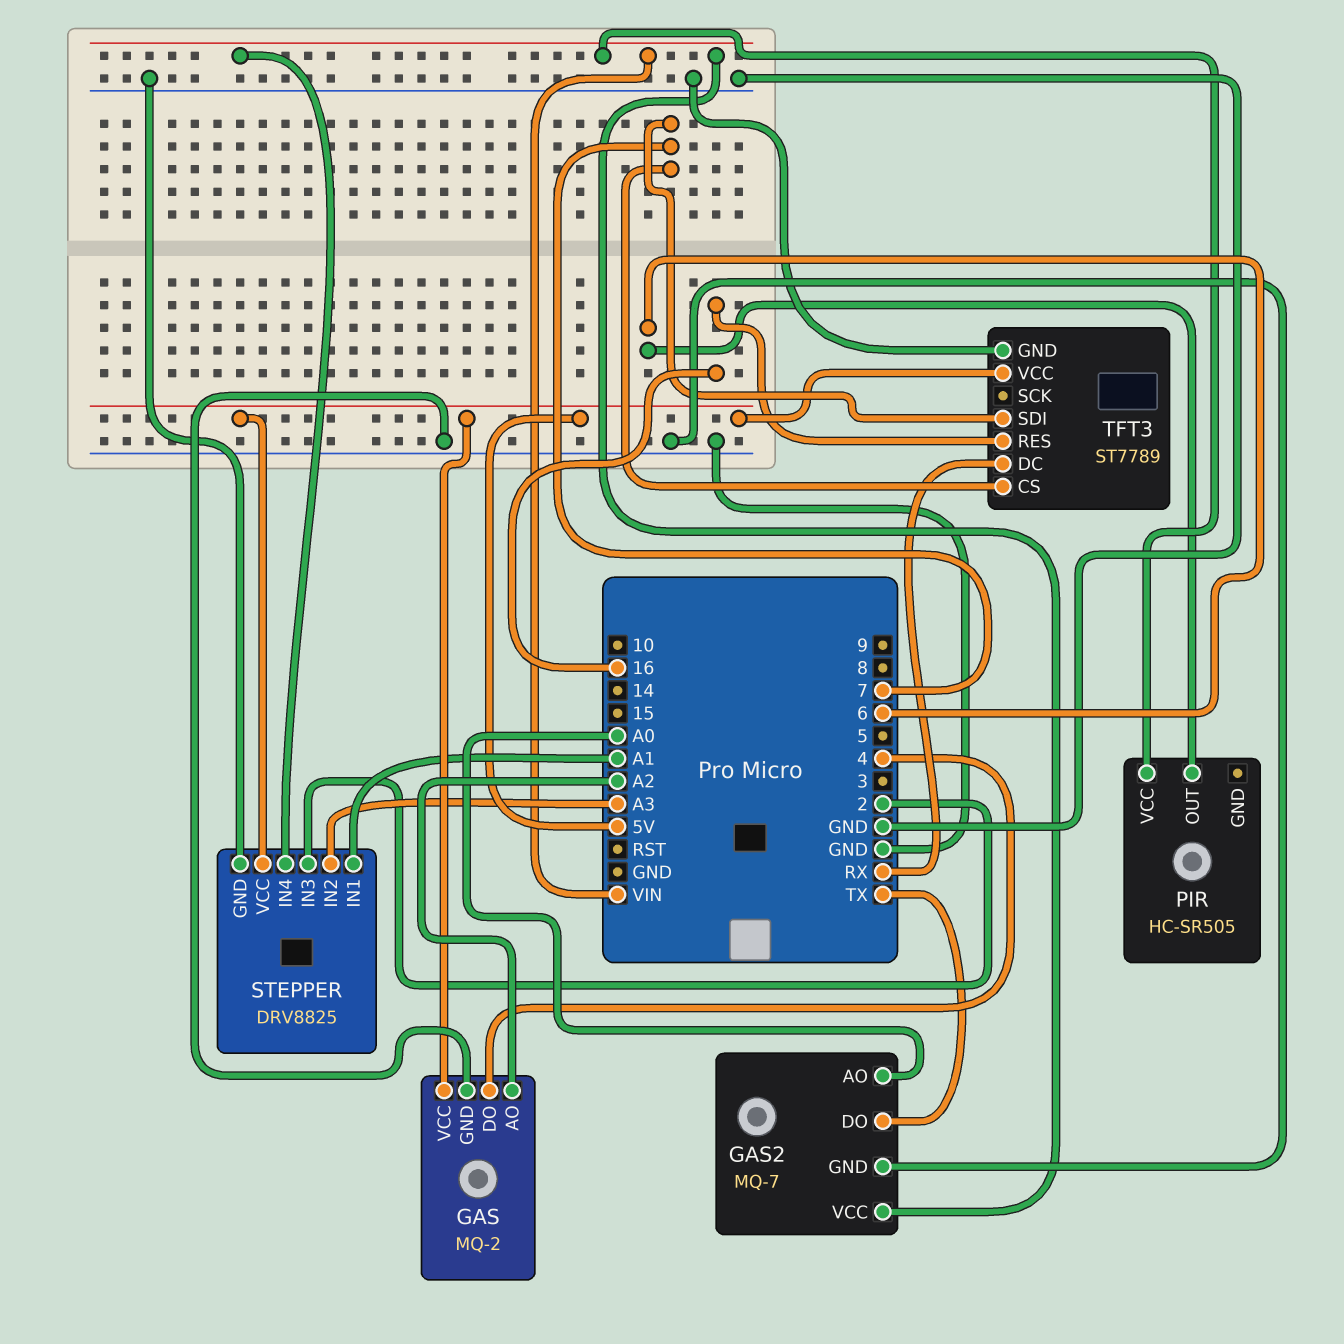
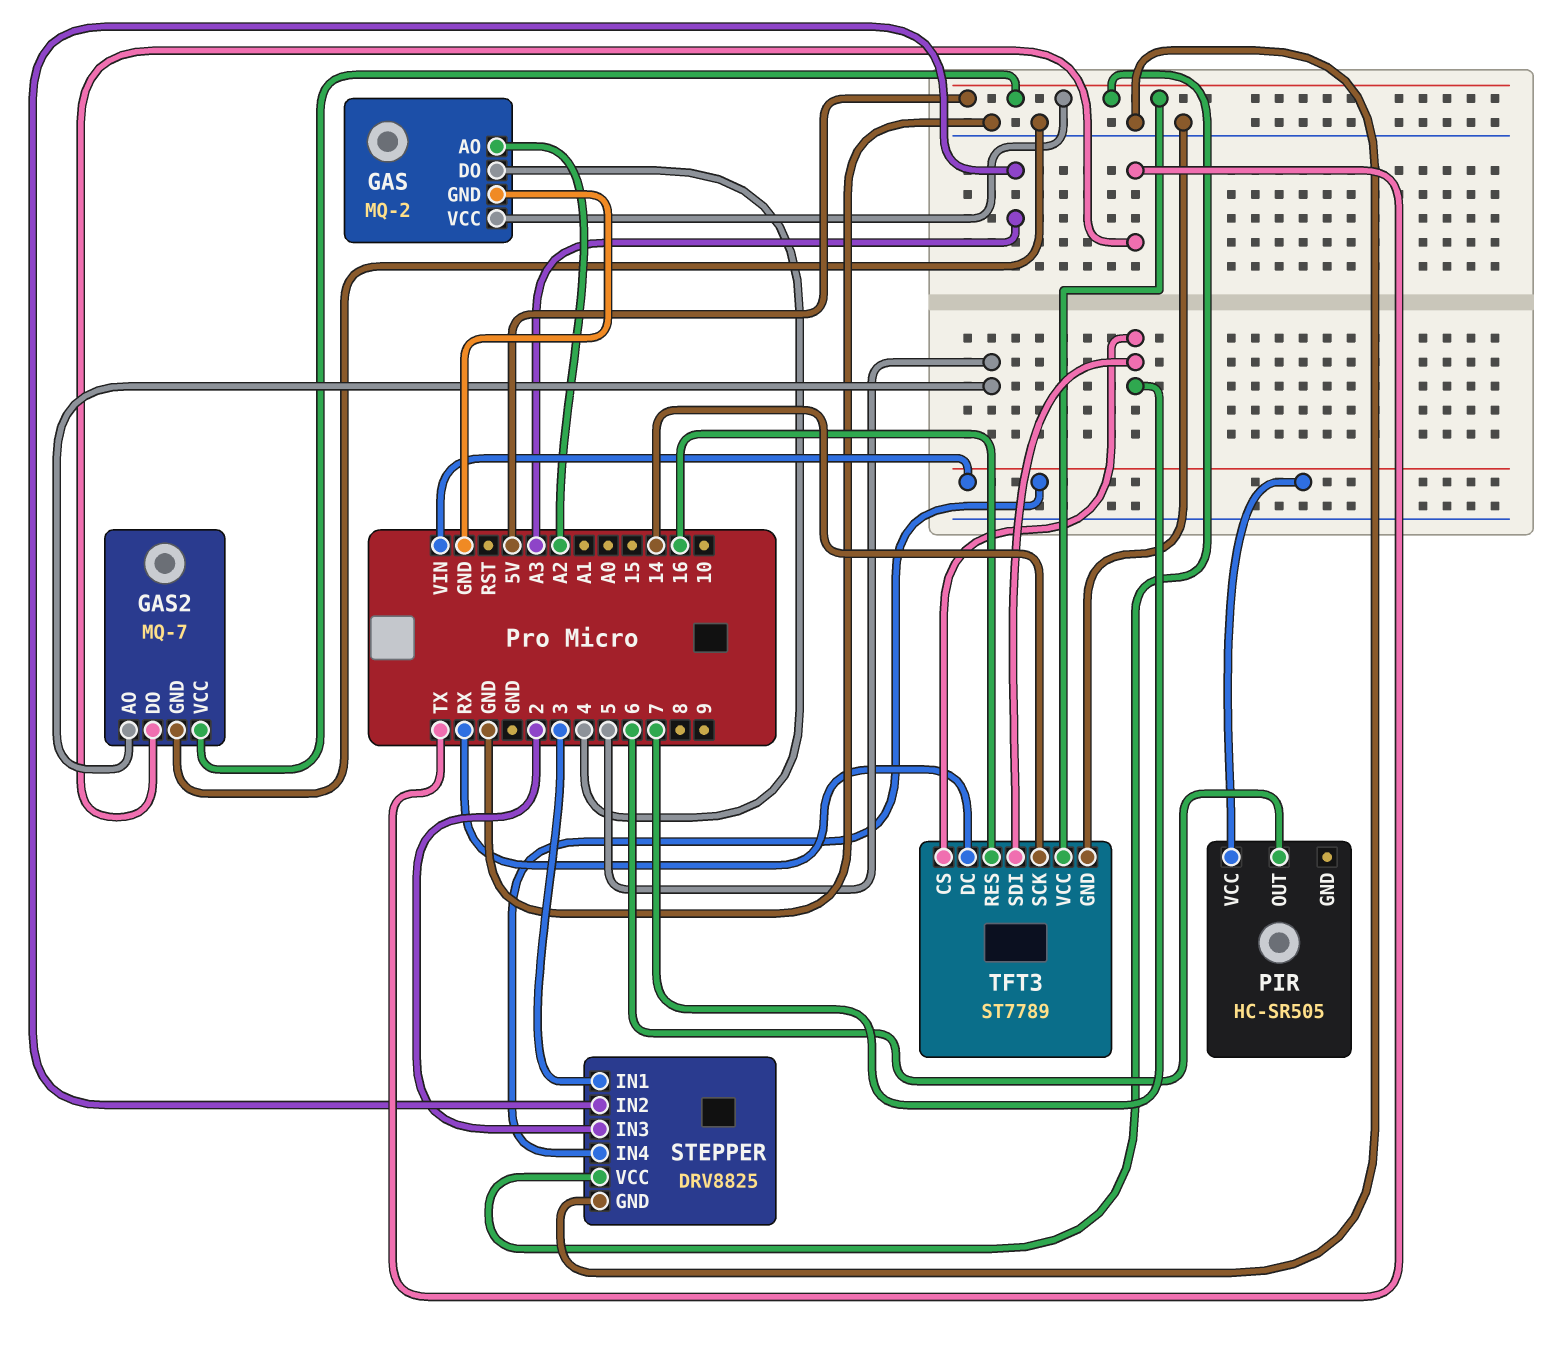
GAS2 pin AO: A0 -> 5
GAS2 pin VCC: VIN -> 5V
STEPPER pin IN1: A1 -> 3
TFT3 pin SCK: none -> 14

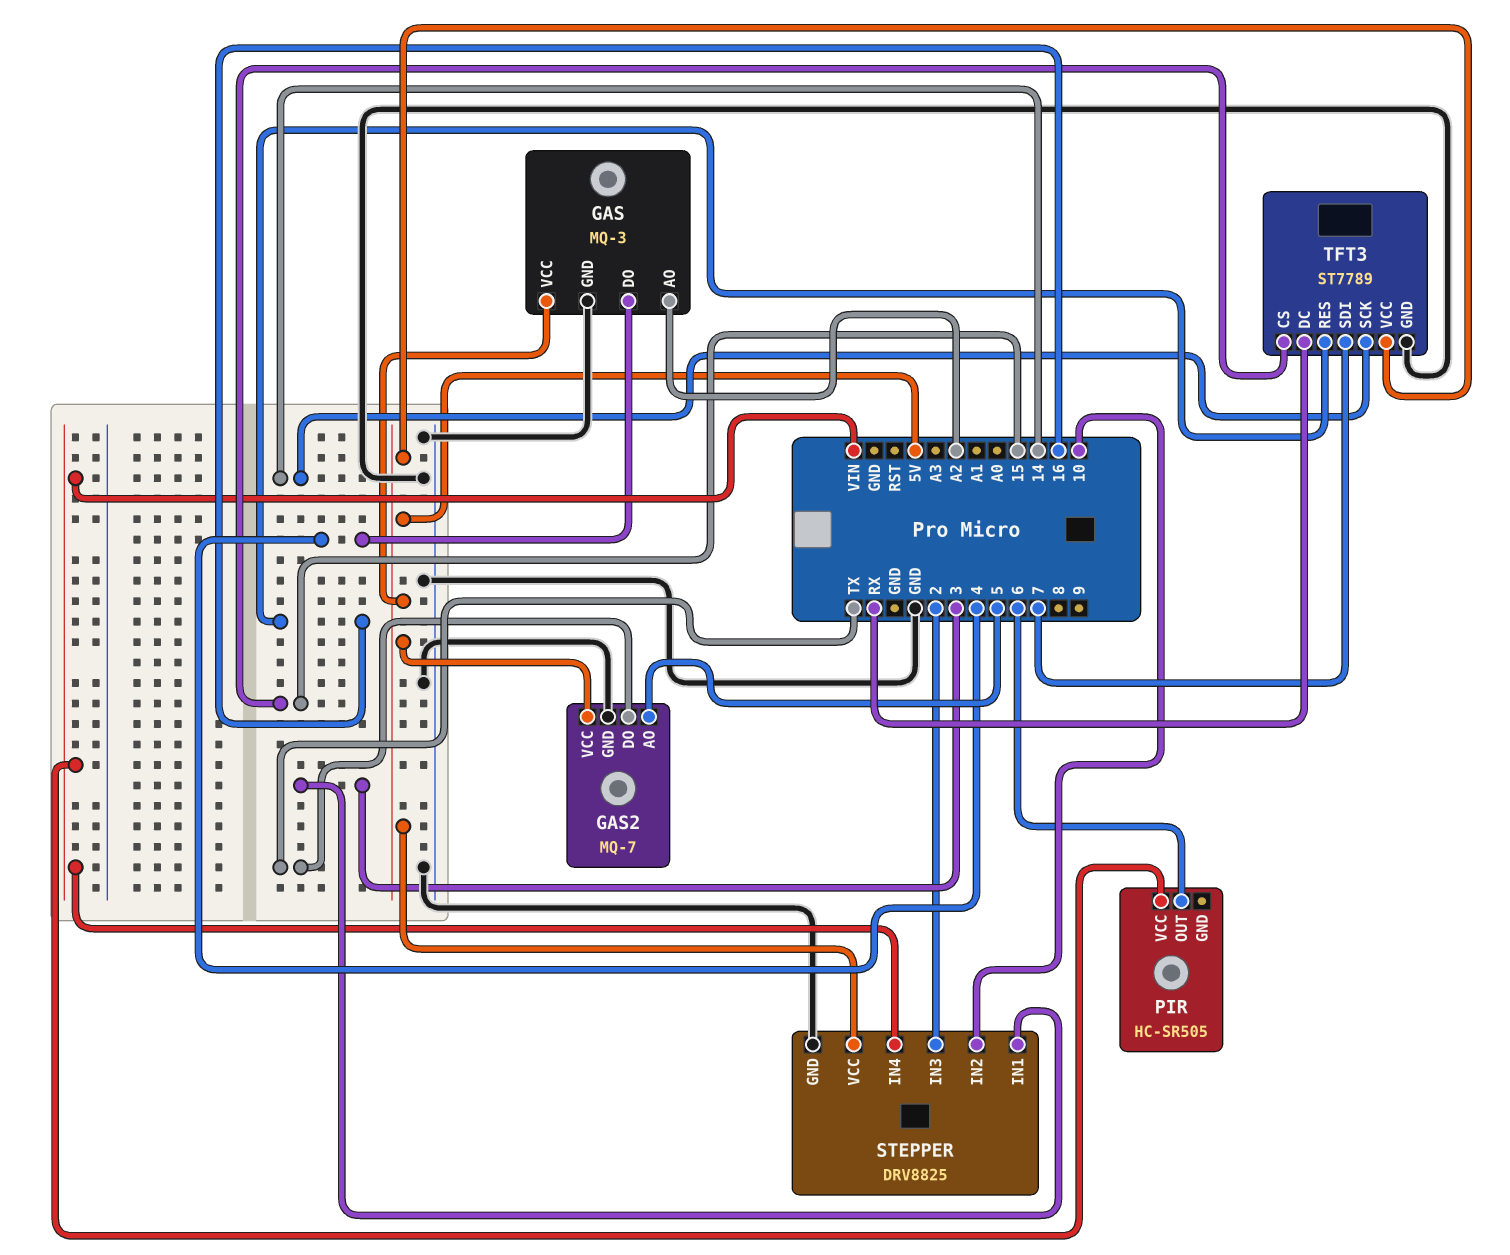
GAS: MQ-2 -> MQ-3
STEPPER pin IN2: A3 -> 10
TFT3 pin CS: 7 -> 15

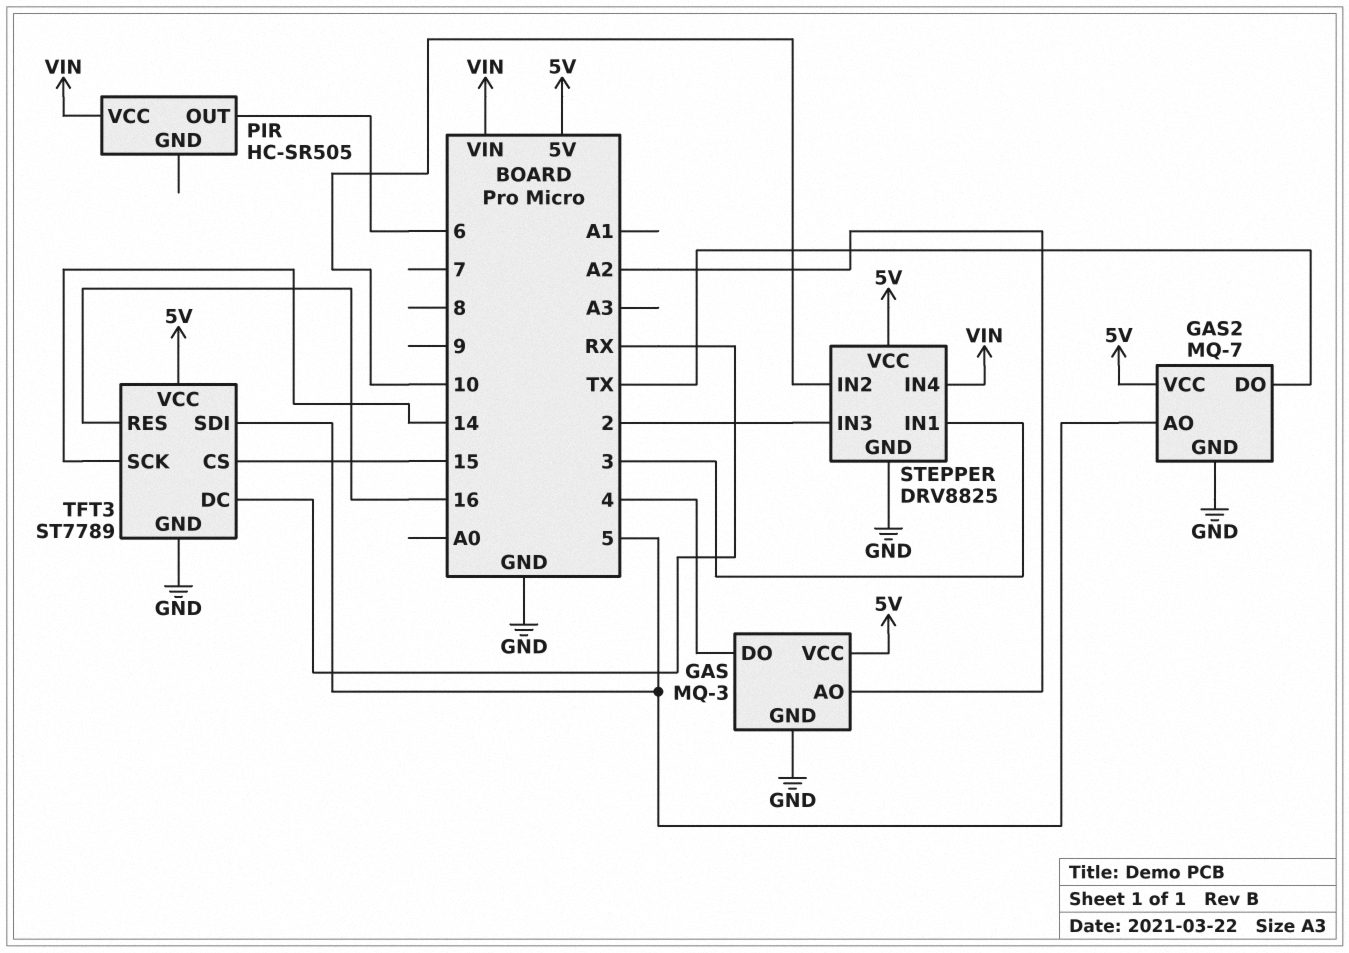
TFT3 pin SDI: 7 -> 5

